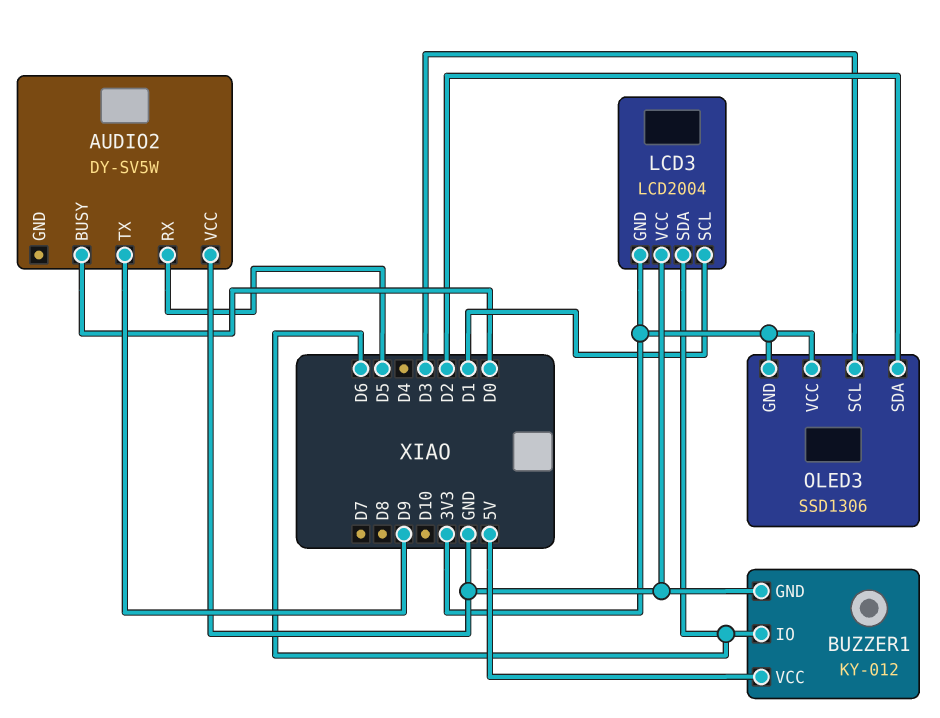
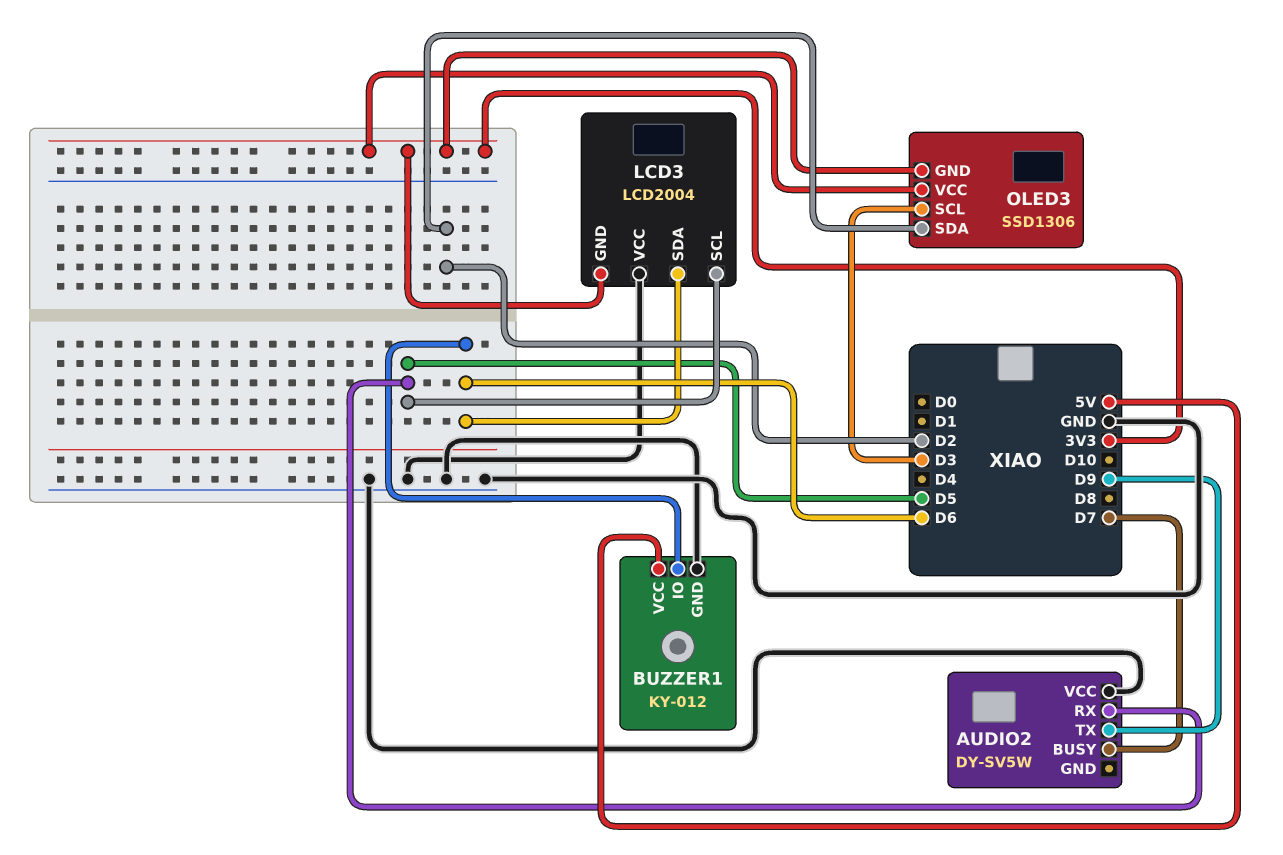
AUDIO2 pin BUSY: D0 -> D7
LCD3 pin SCL: D1 -> D5

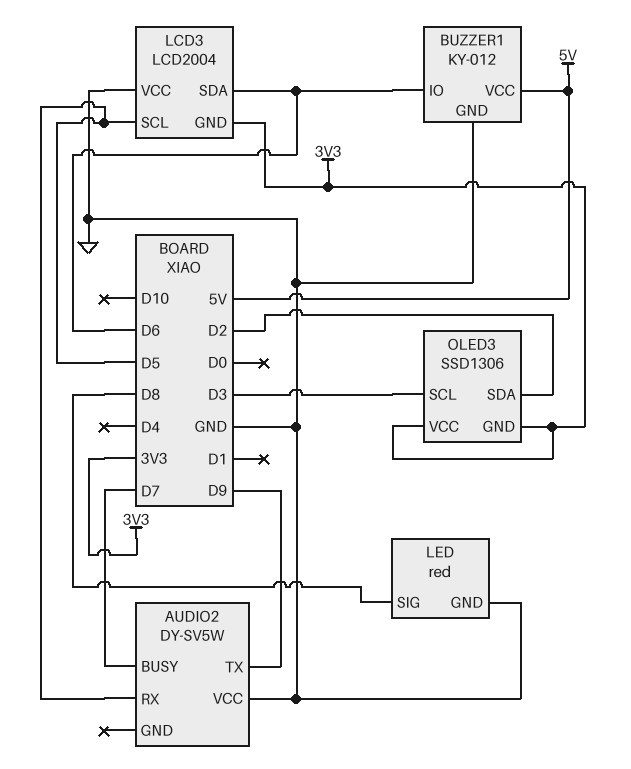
LED: none -> red
LED pin GND: none -> GND
LED pin SIG: none -> D8

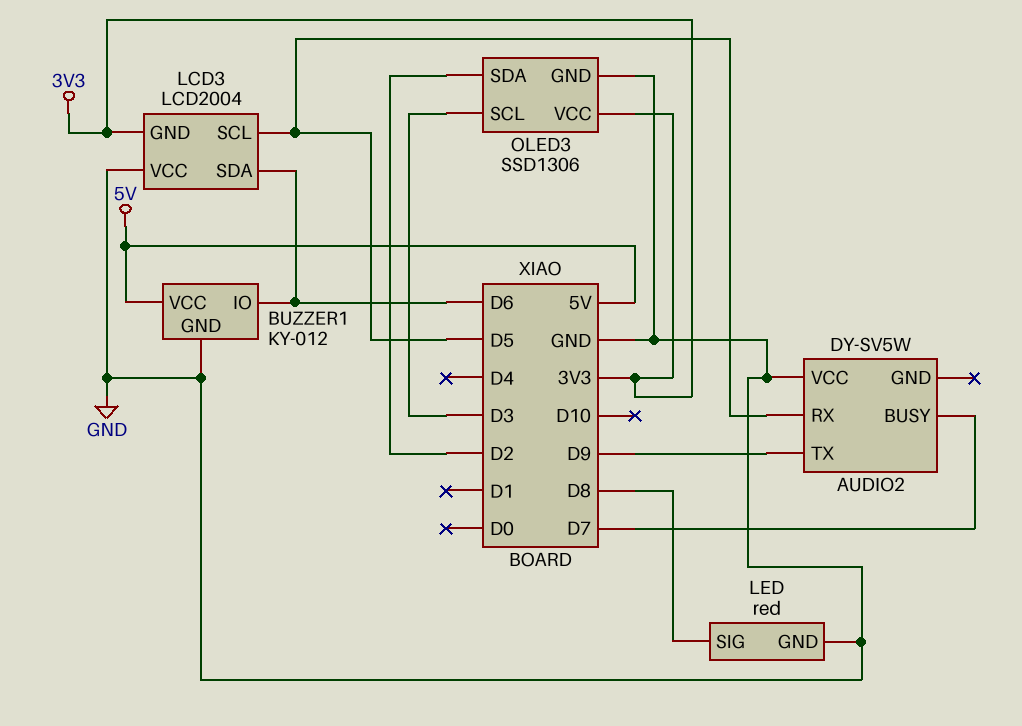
OLED3 pin GND: 3V3 -> GND

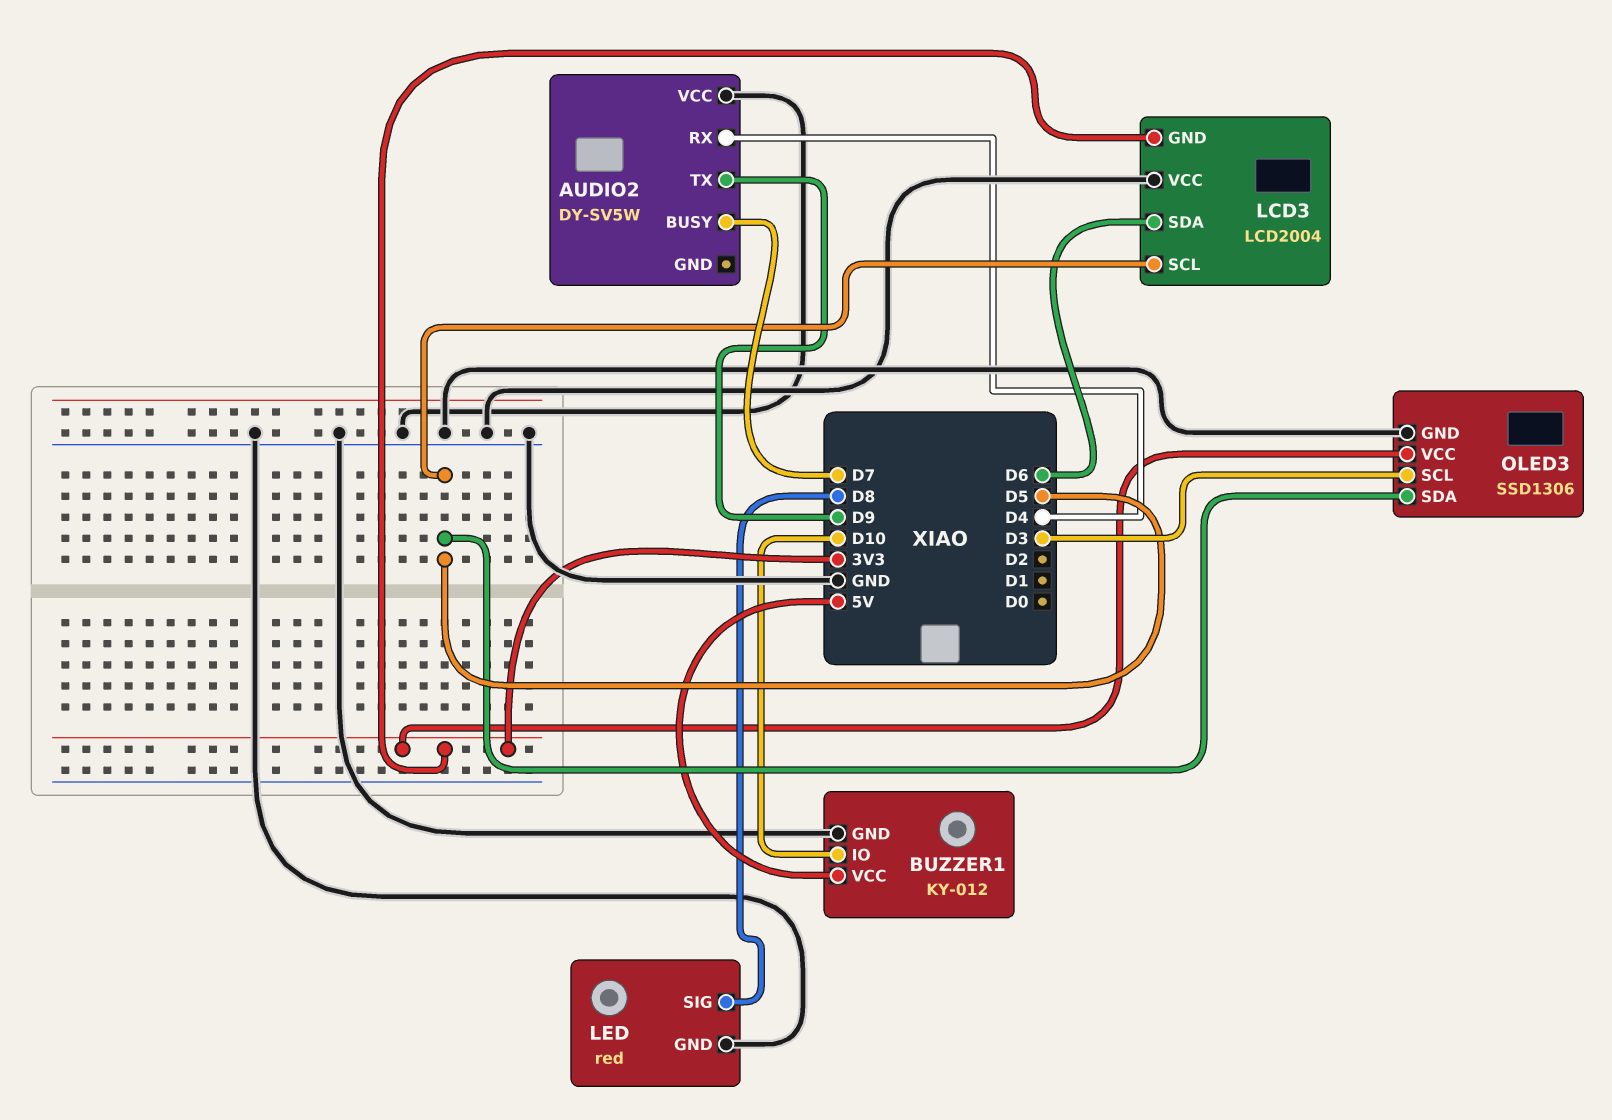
AUDIO2 pin RX: D5 -> D4
BUZZER1 pin IO: D6 -> D10
OLED3 pin SDA: D2 -> D5

